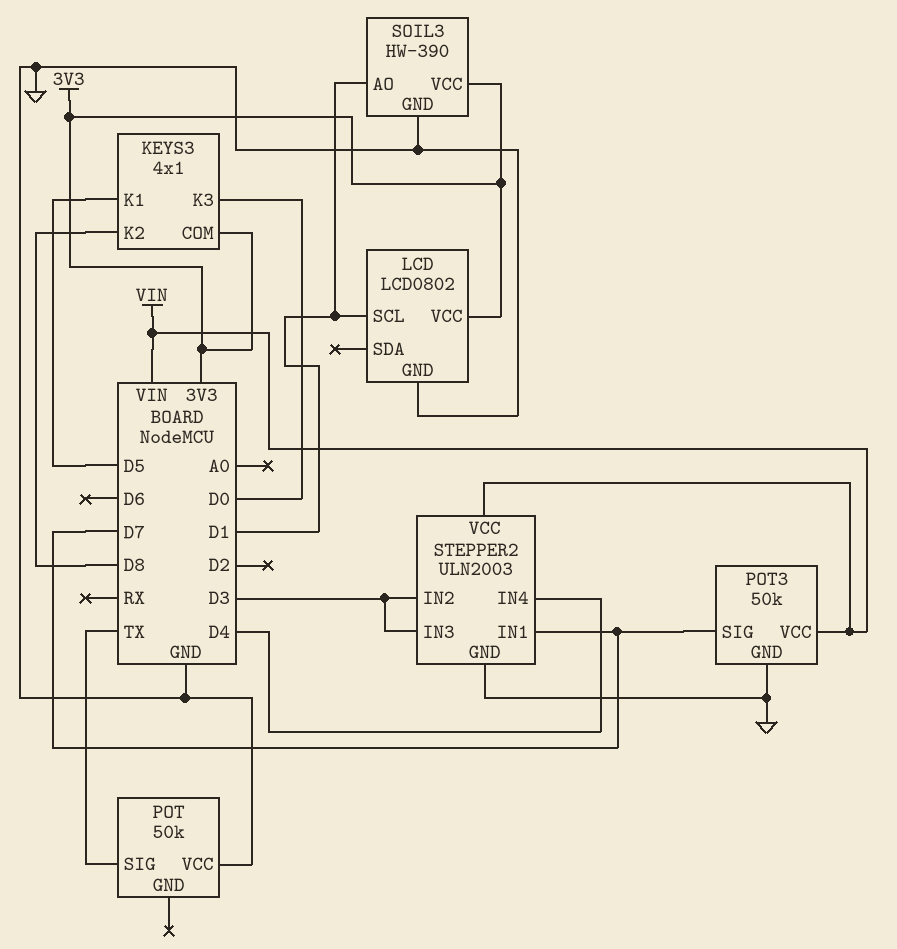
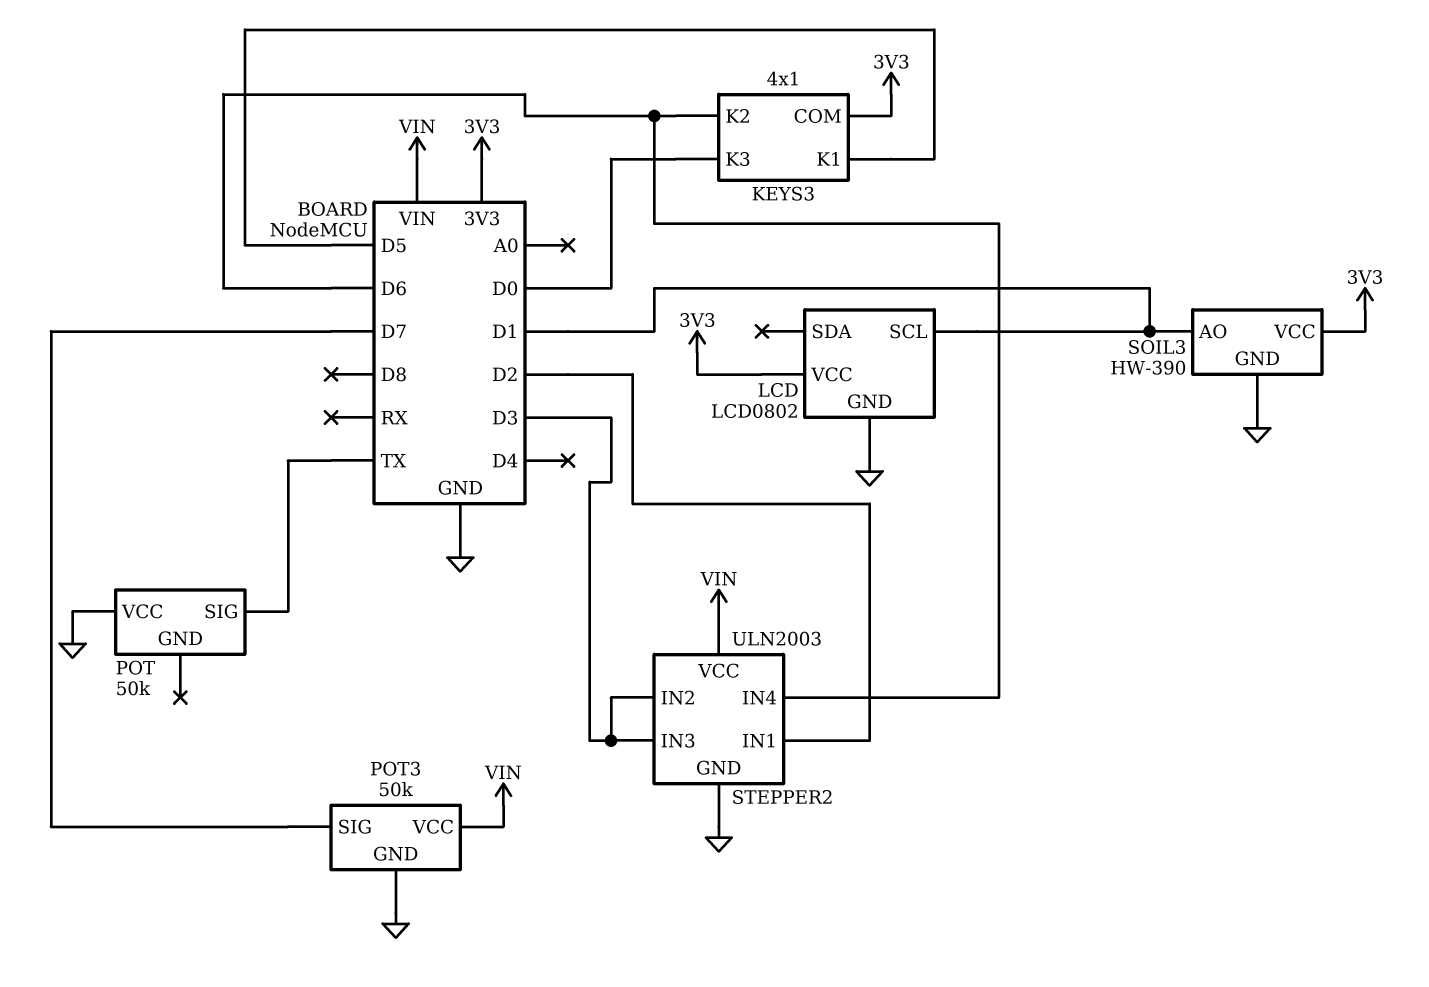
KEYS3 pin K2: D8 -> D6
STEPPER2 pin IN1: D7 -> D2
STEPPER2 pin IN4: D4 -> D6

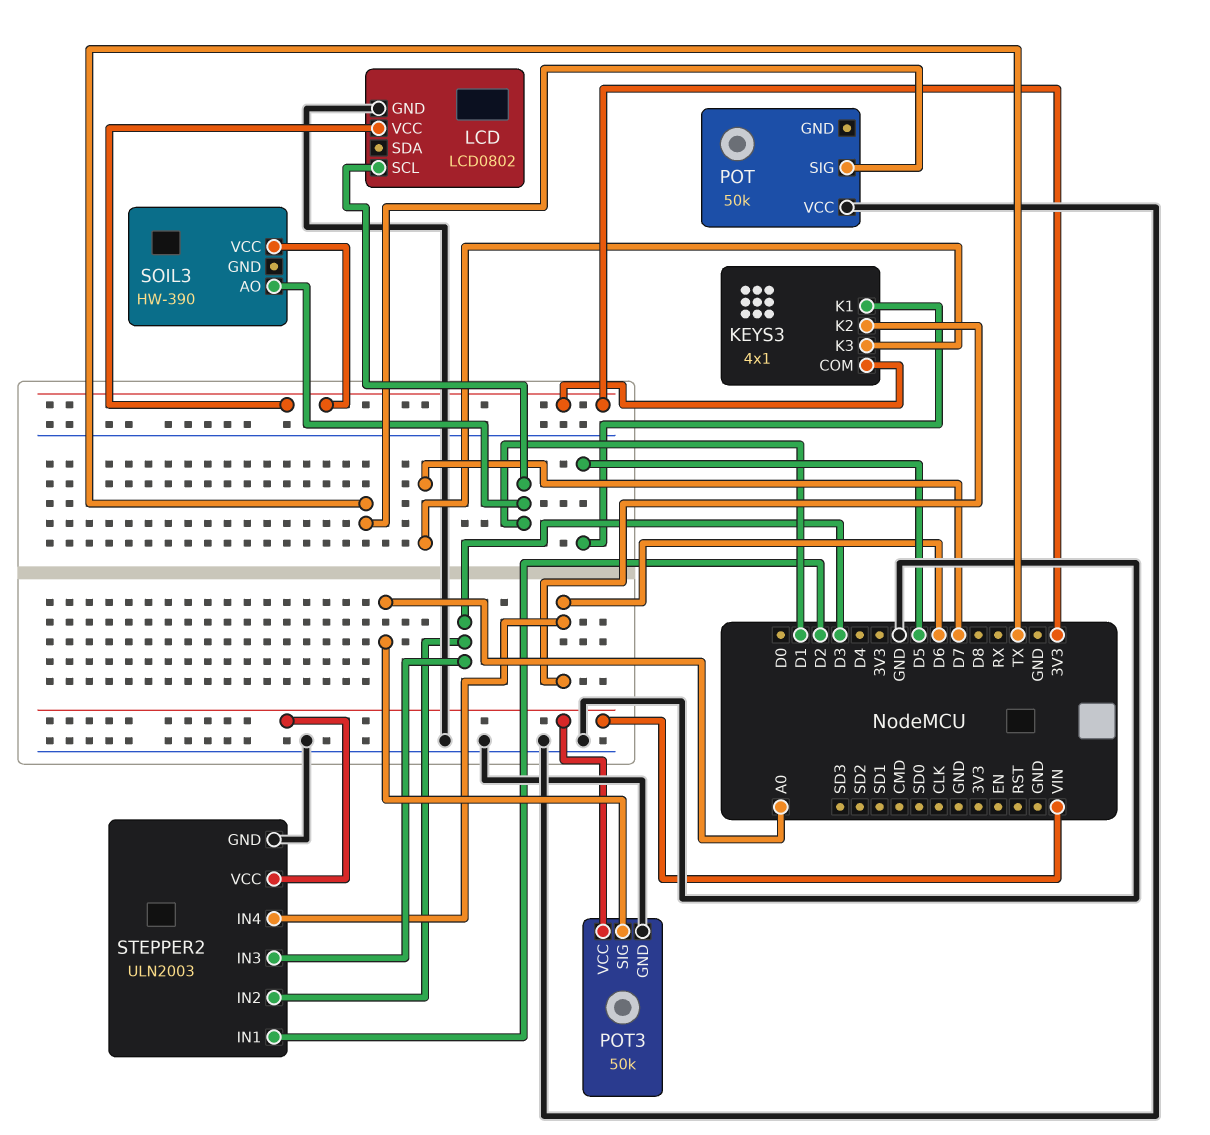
KEYS3 pin K3: D0 -> D7
POT3 pin SIG: D7 -> A0
SOIL3 pin GND: GND -> none

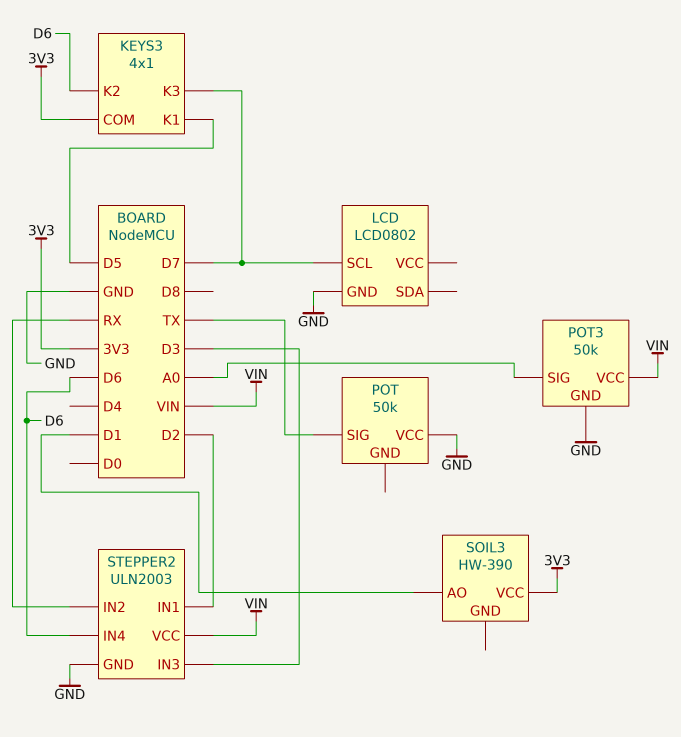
LCD pin SCL: D1 -> D7
LCD pin VCC: 3V3 -> none
STEPPER2 pin IN2: D3 -> RX

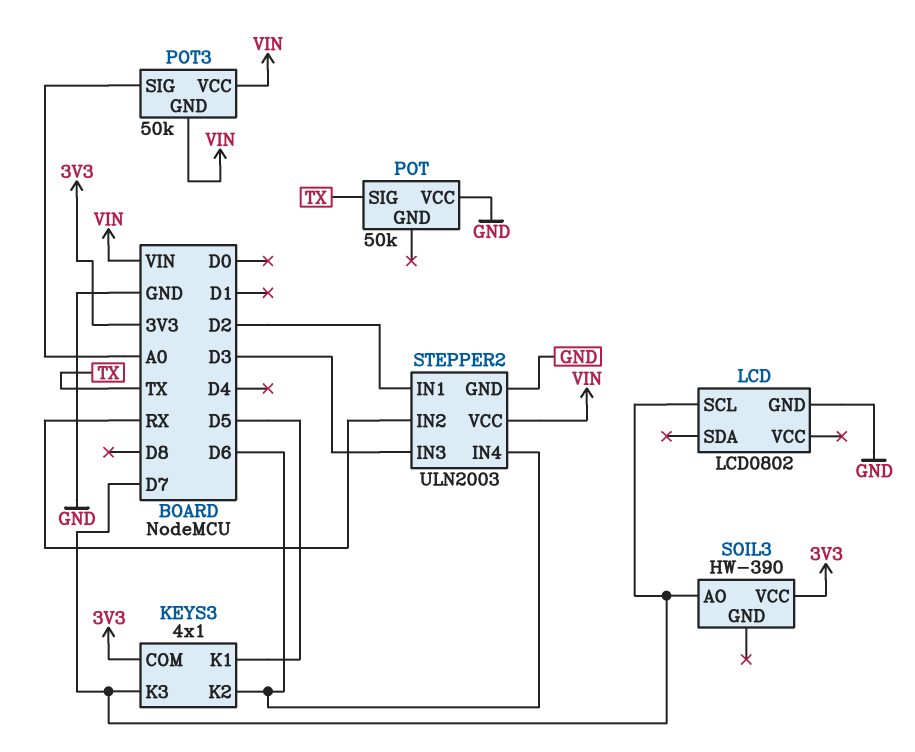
POT3 pin GND: GND -> VIN
SOIL3 pin AO: D1 -> D7

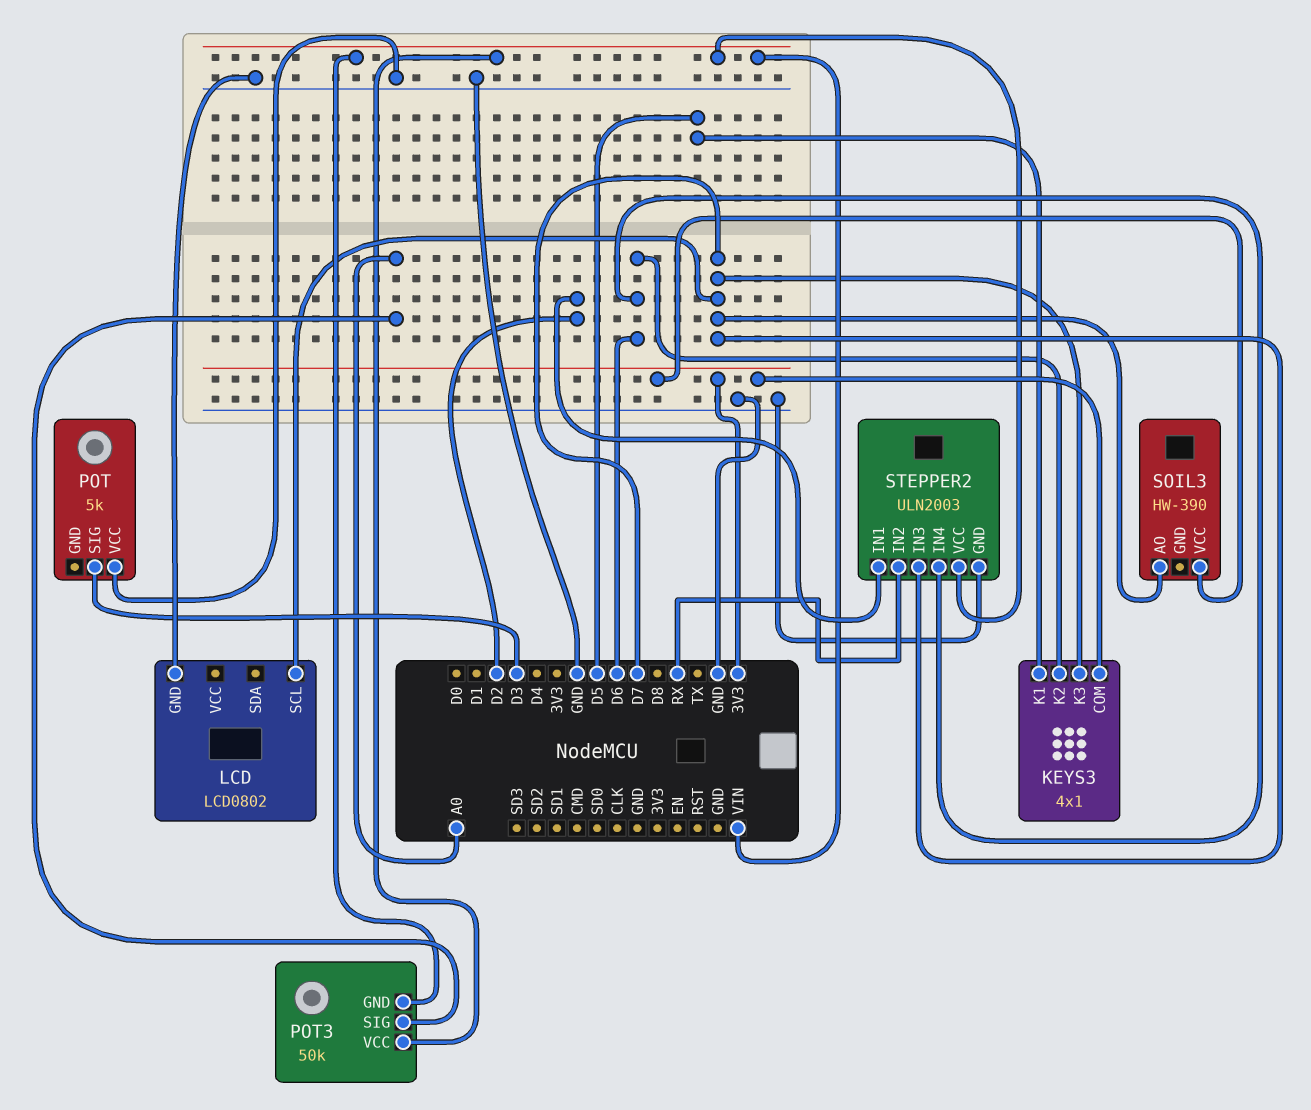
POT: 50k -> 5k
POT pin SIG: TX -> D3
STEPPER2 pin IN3: D3 -> D7

